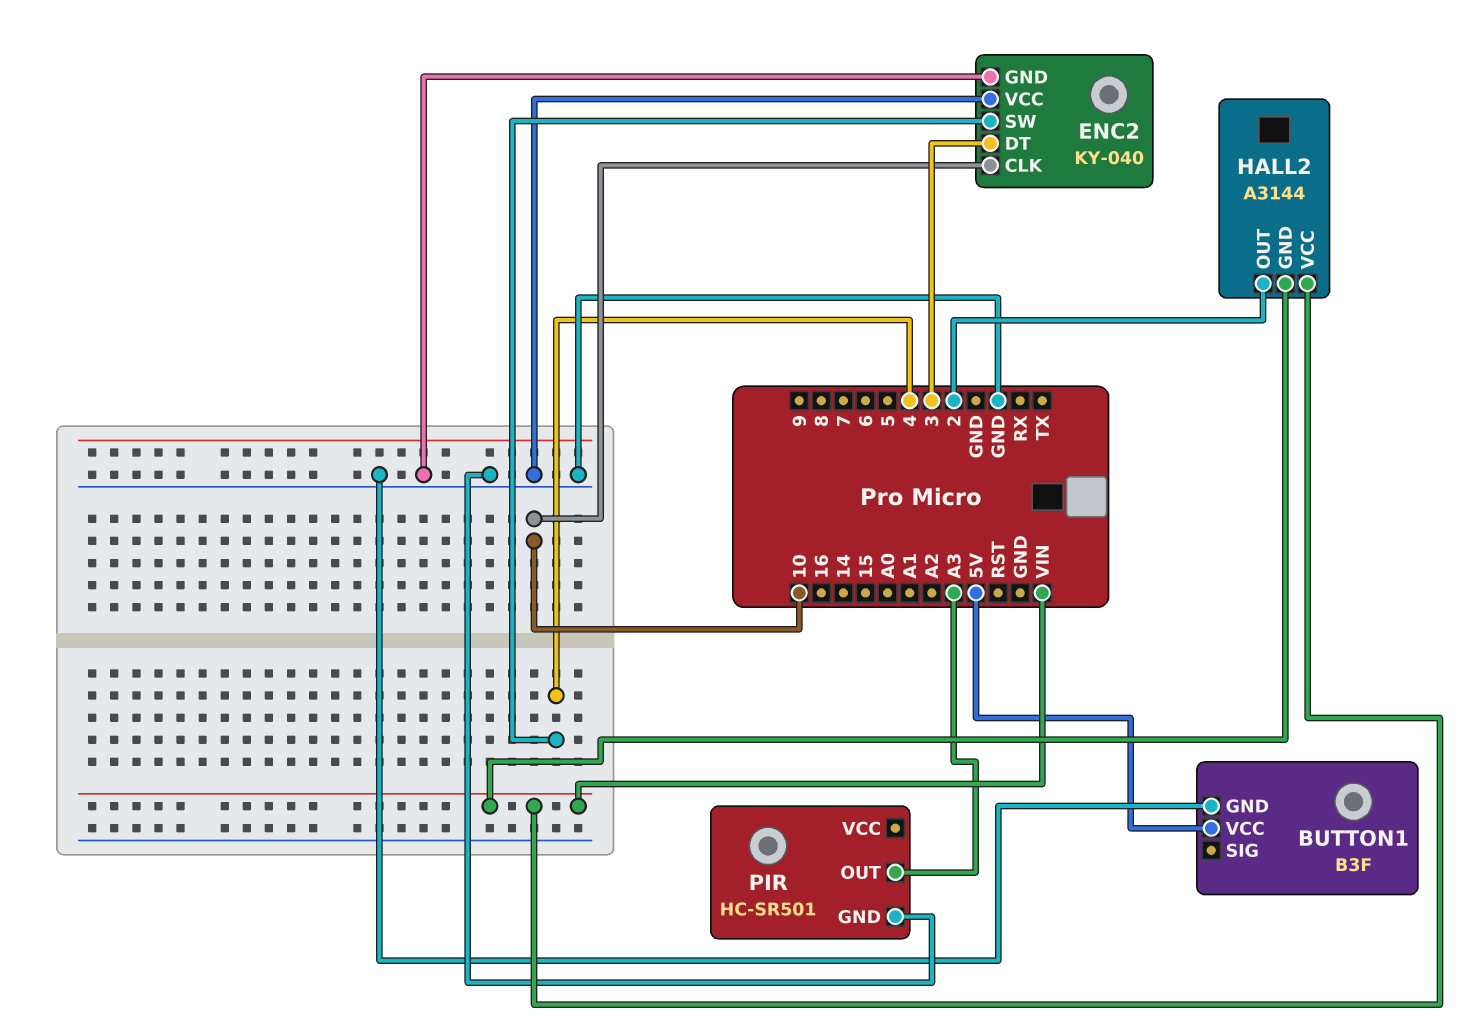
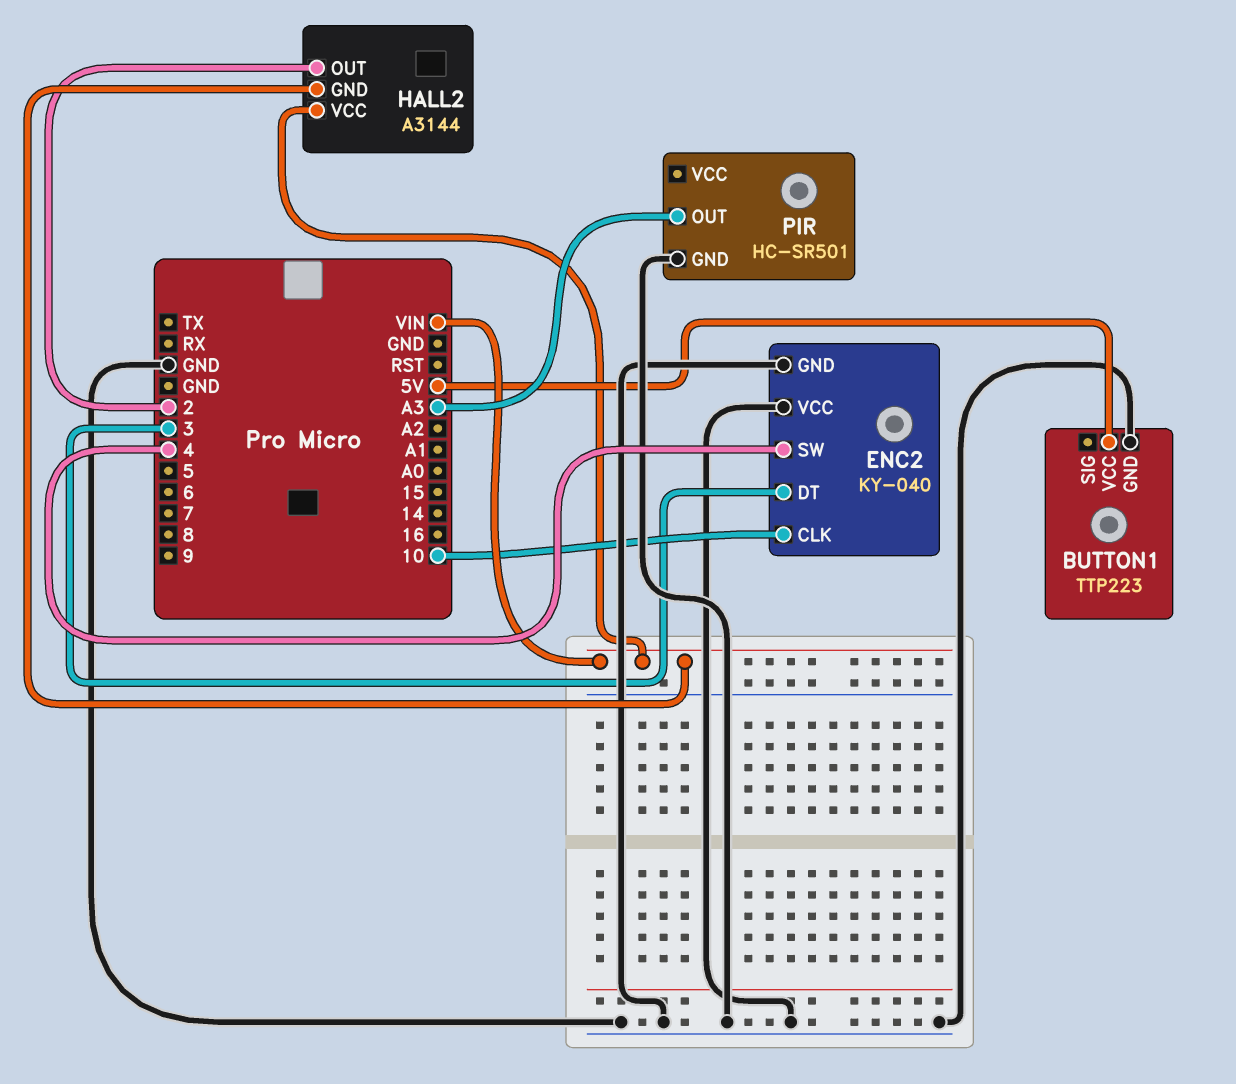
BUTTON1: B3F -> TTP223

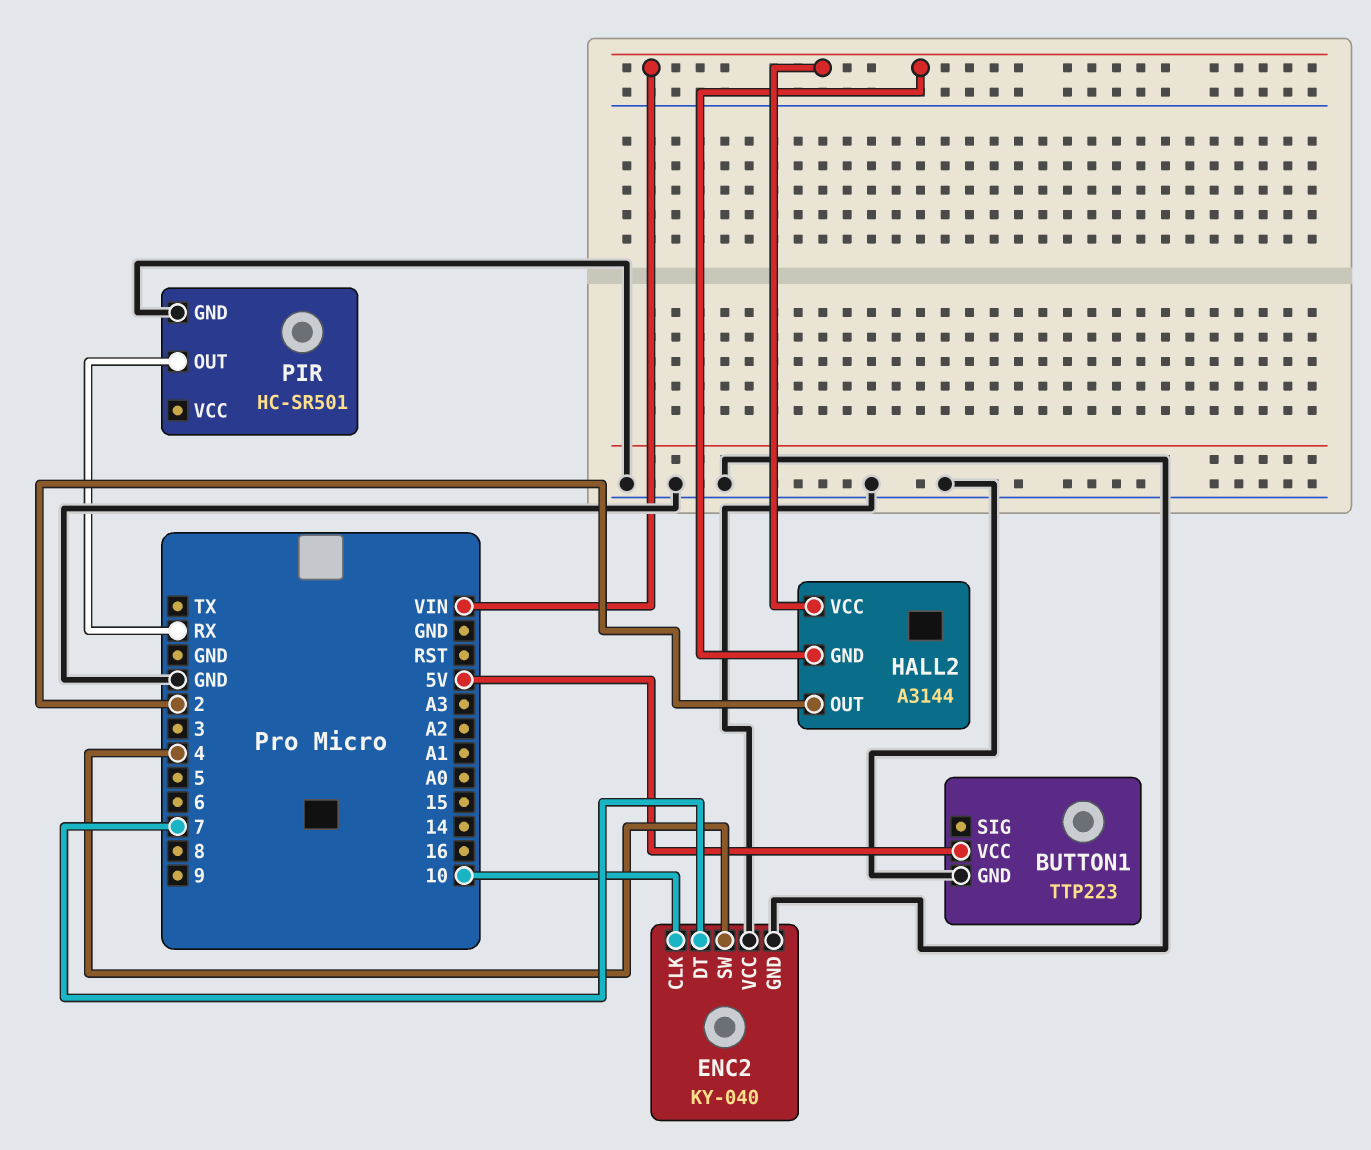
ENC2 pin DT: 3 -> 7
PIR pin OUT: A3 -> RX

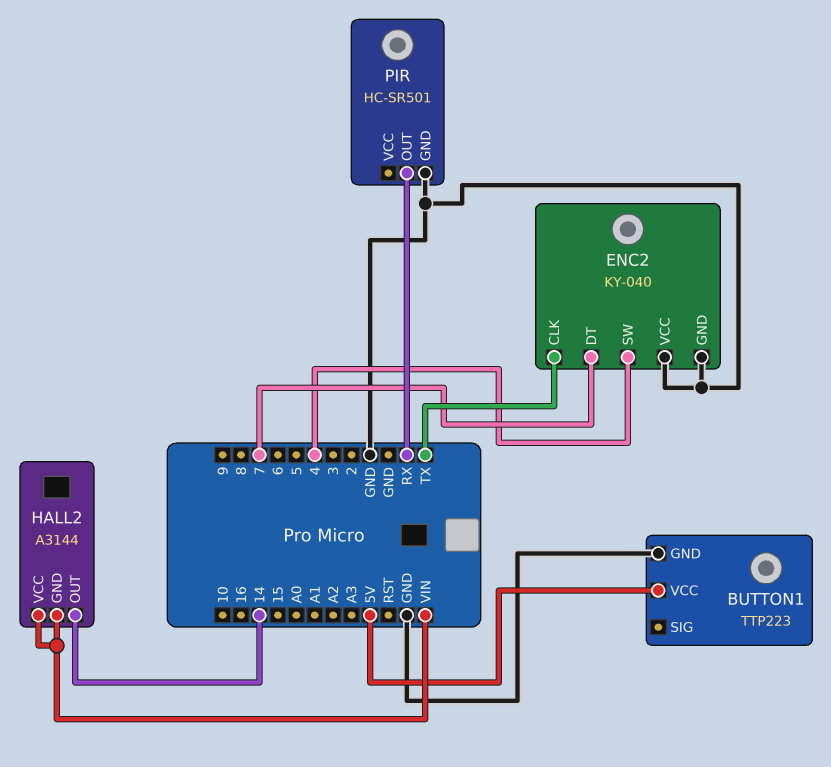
ENC2 pin CLK: 10 -> TX
HALL2 pin OUT: 2 -> 14

